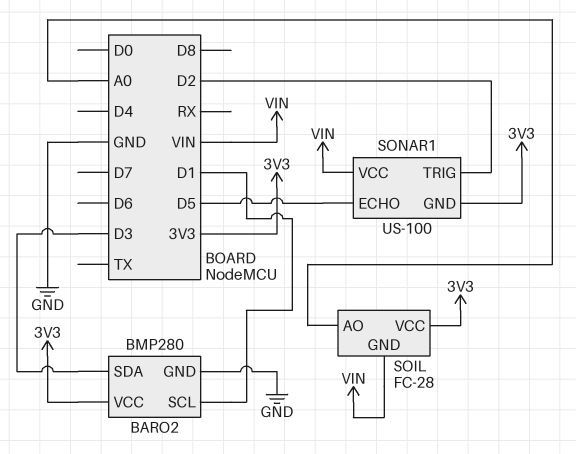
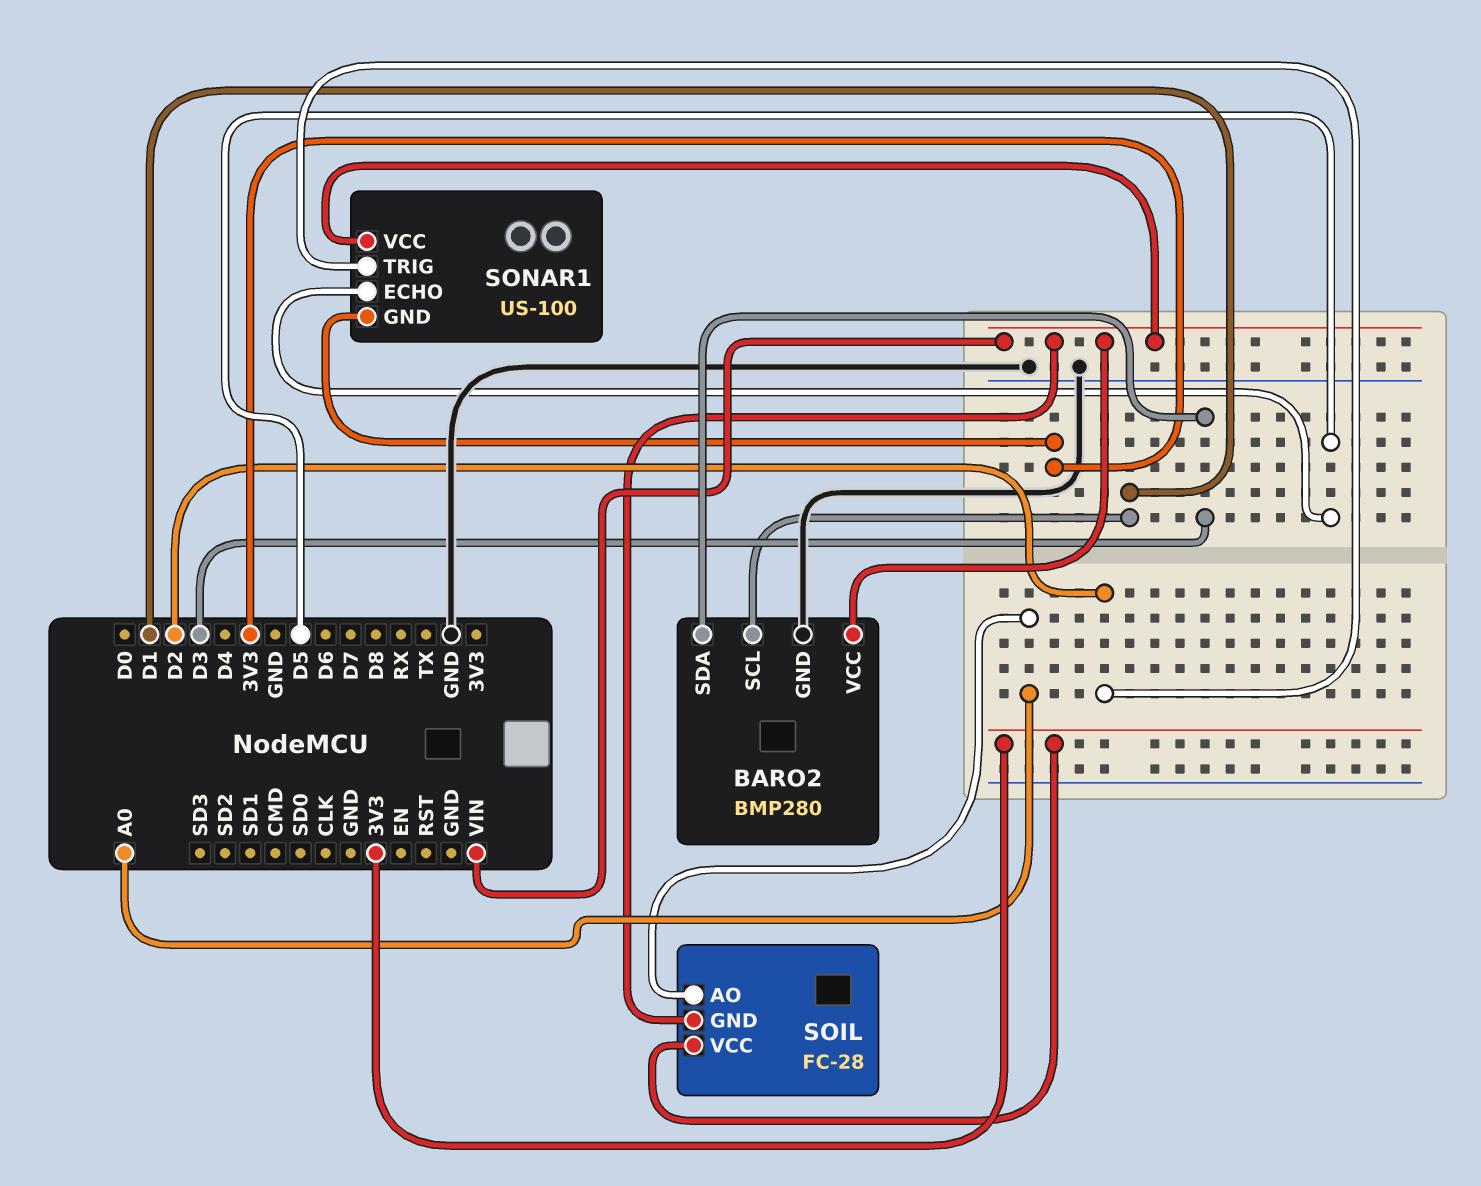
BARO2 pin VCC: 3V3 -> VIN

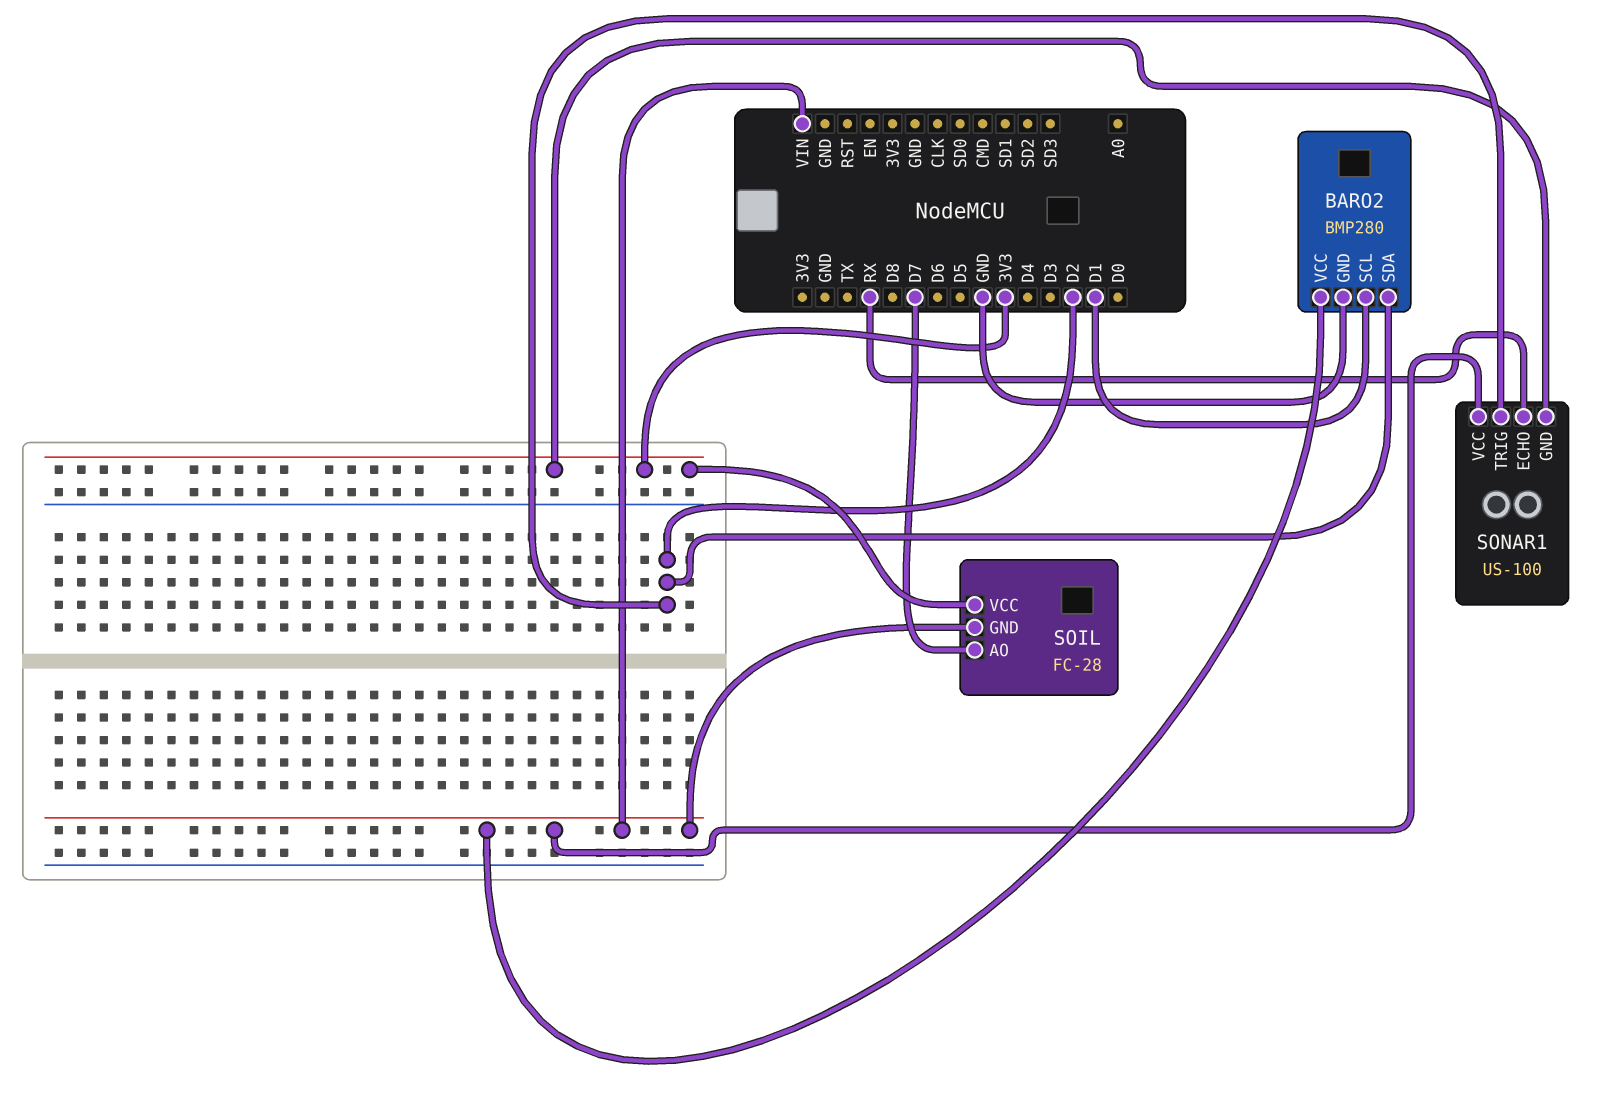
BARO2 pin SDA: D3 -> D2
SOIL pin AO: A0 -> D7
SONAR1 pin ECHO: D5 -> RX

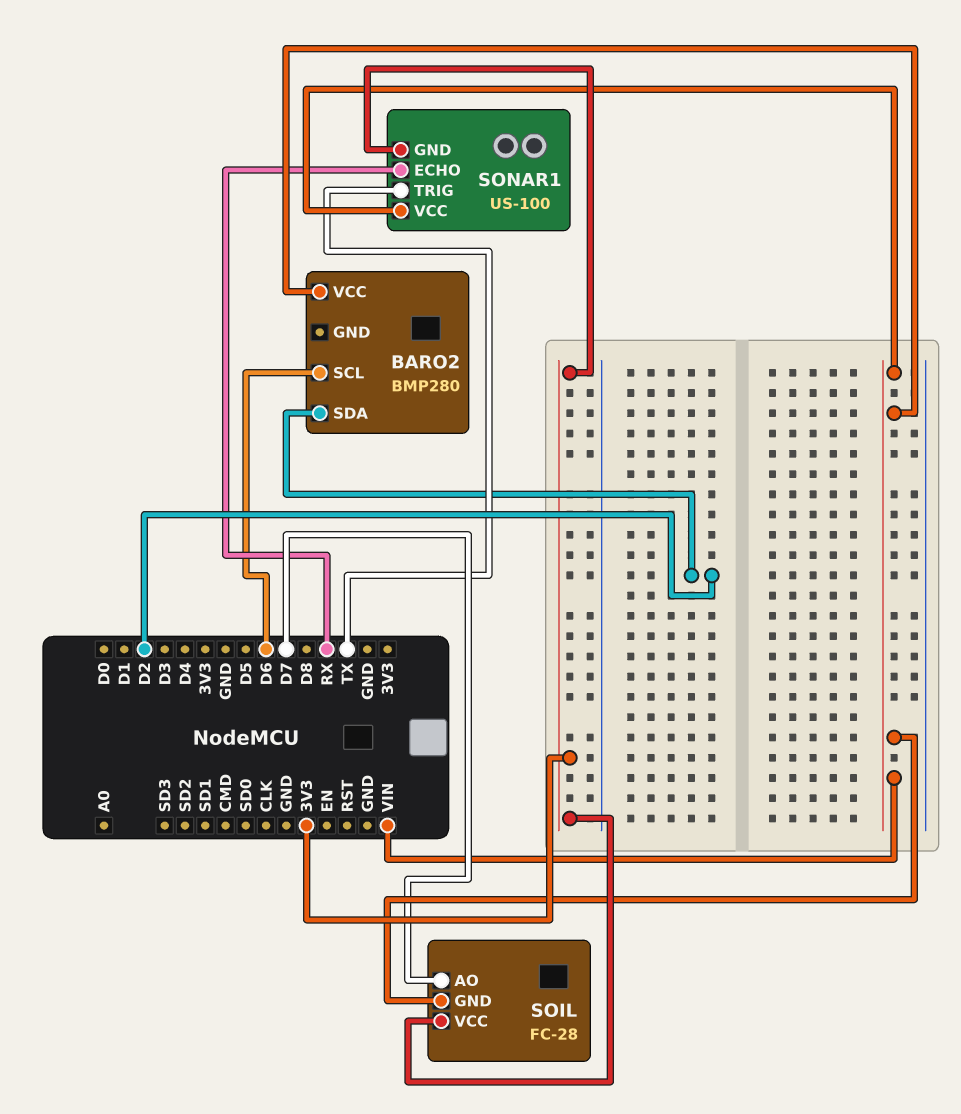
BARO2 pin GND: GND -> none
BARO2 pin SCL: D1 -> D6
SONAR1 pin TRIG: D2 -> TX

